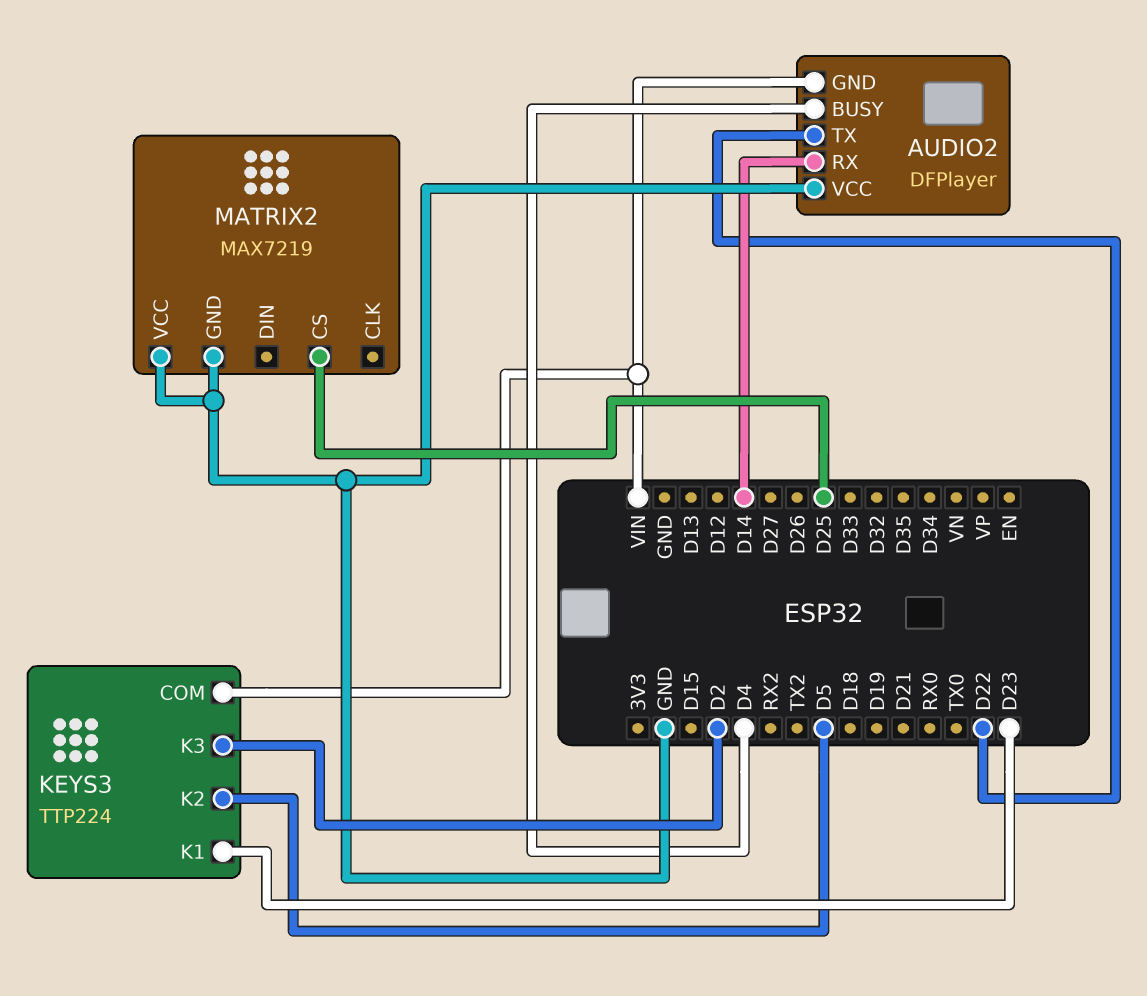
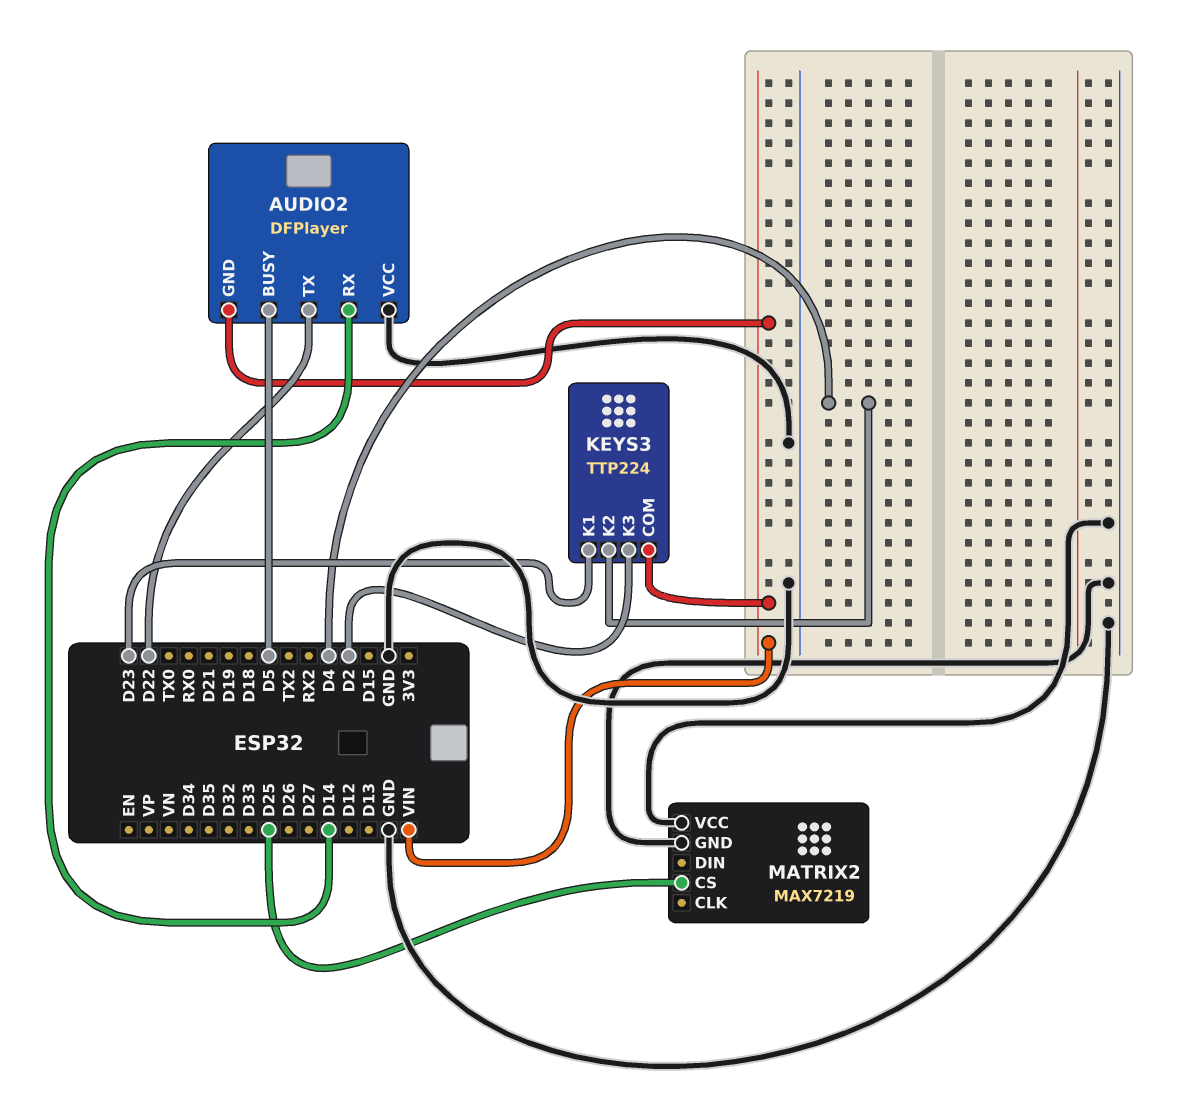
AUDIO2 pin BUSY: D4 -> D5
KEYS3 pin K2: D5 -> D4

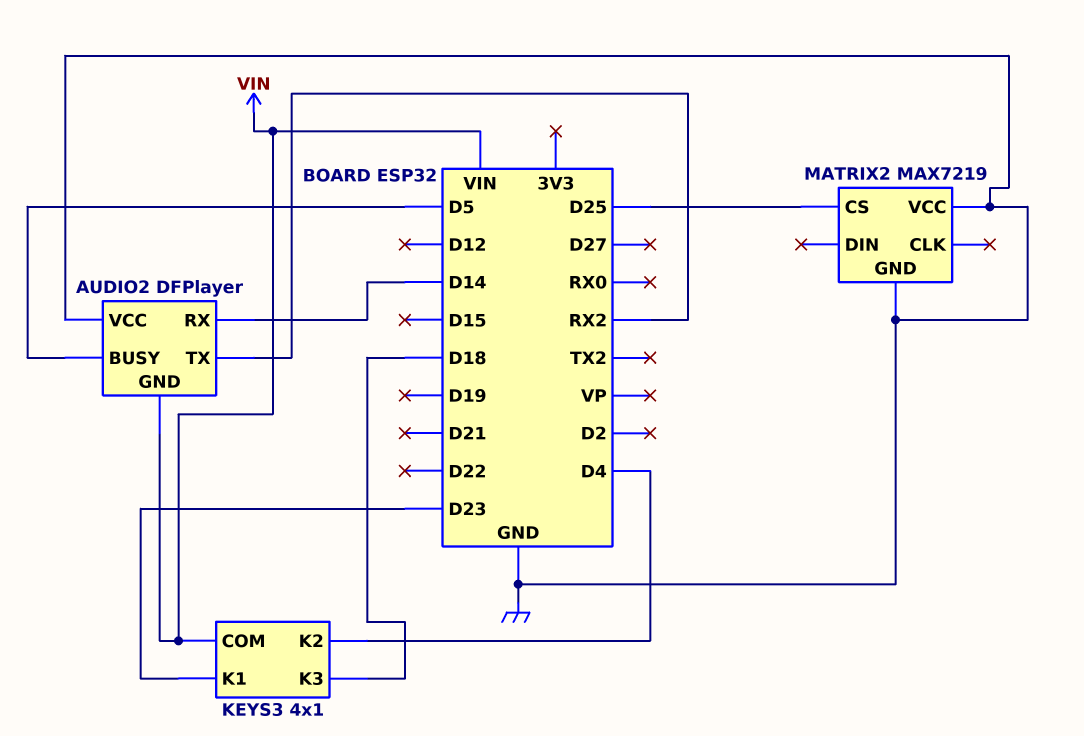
AUDIO2 pin TX: D22 -> RX2
KEYS3: TTP224 -> 4x1
KEYS3 pin K3: D2 -> D18

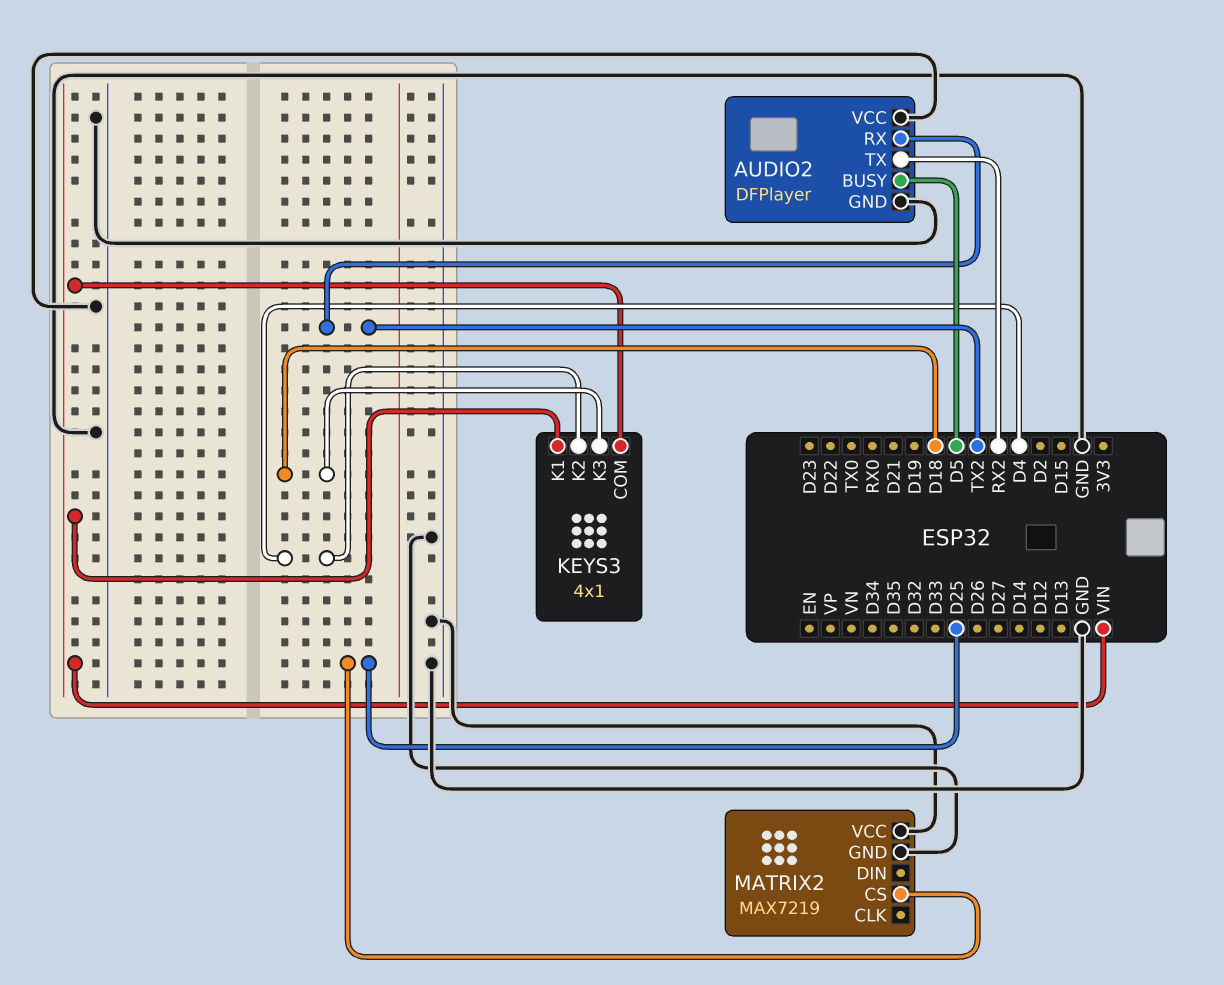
AUDIO2 pin GND: VIN -> GND
AUDIO2 pin RX: D14 -> TX2
KEYS3 pin K1: D23 -> VIN

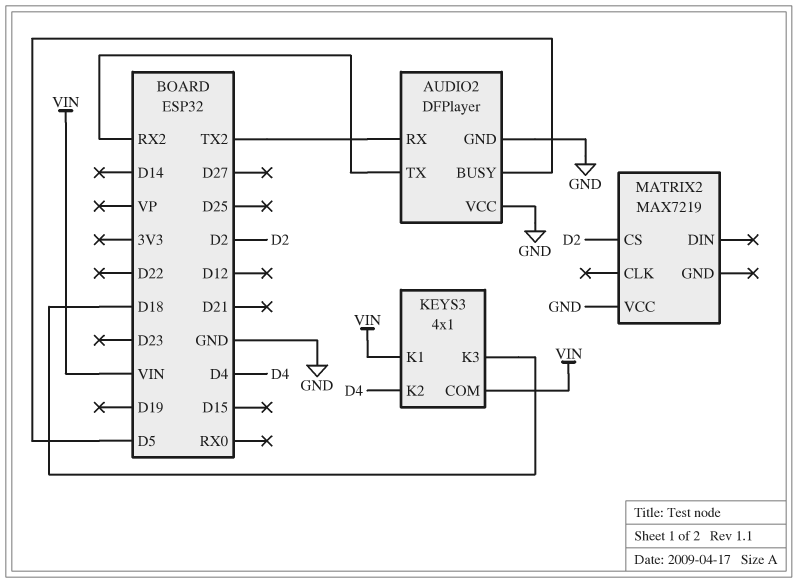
MATRIX2 pin CS: D25 -> D2
MATRIX2 pin GND: GND -> none

